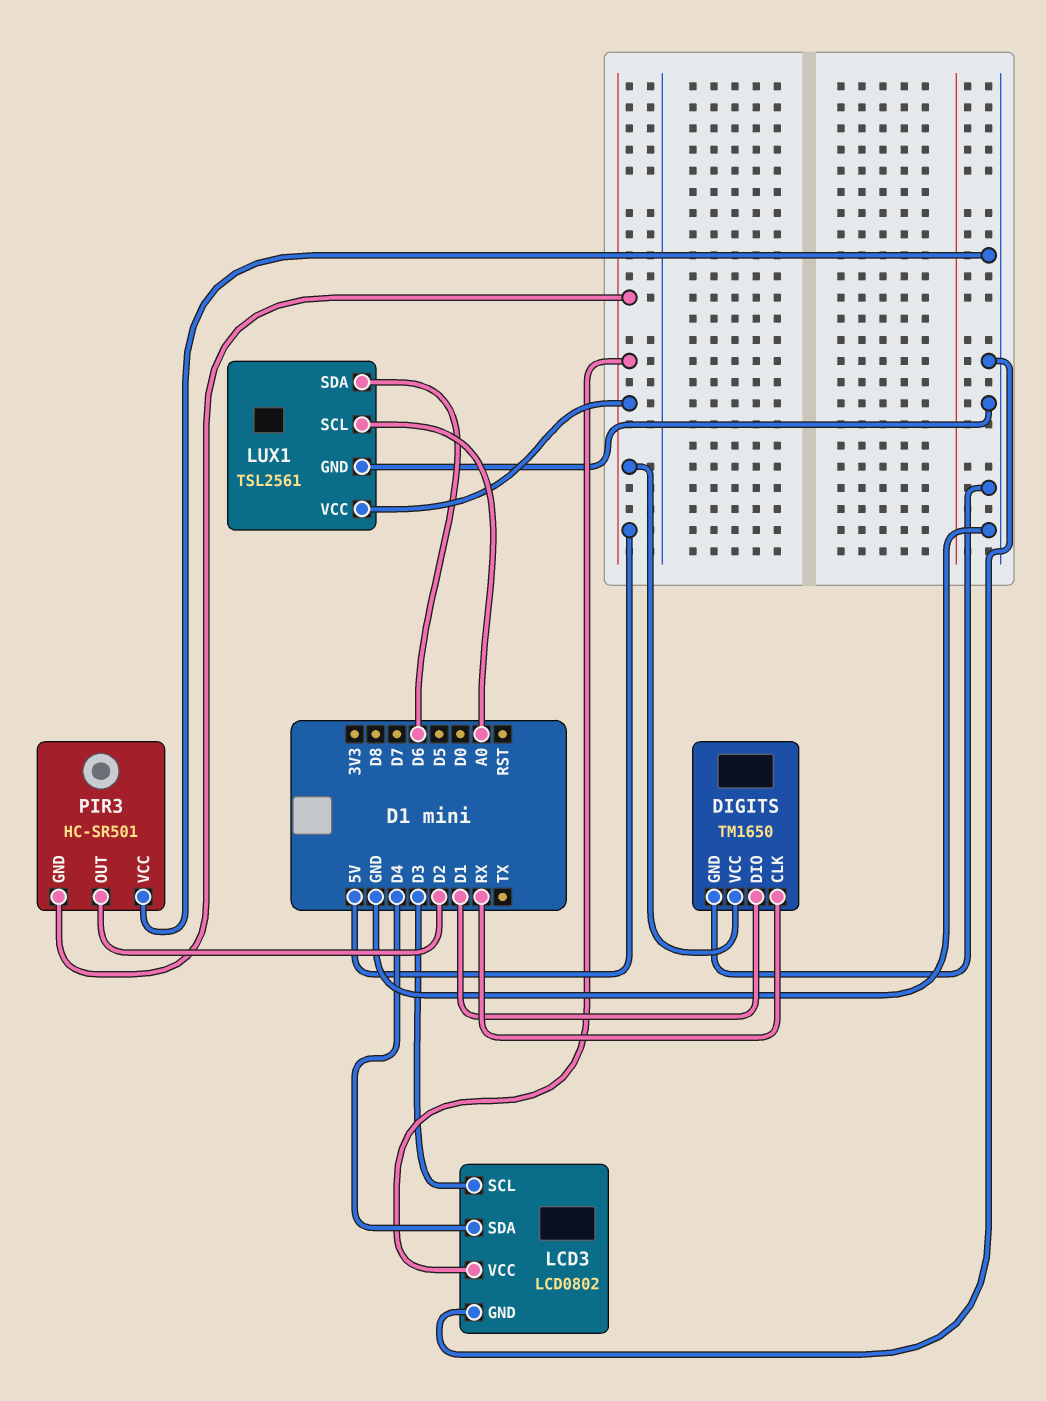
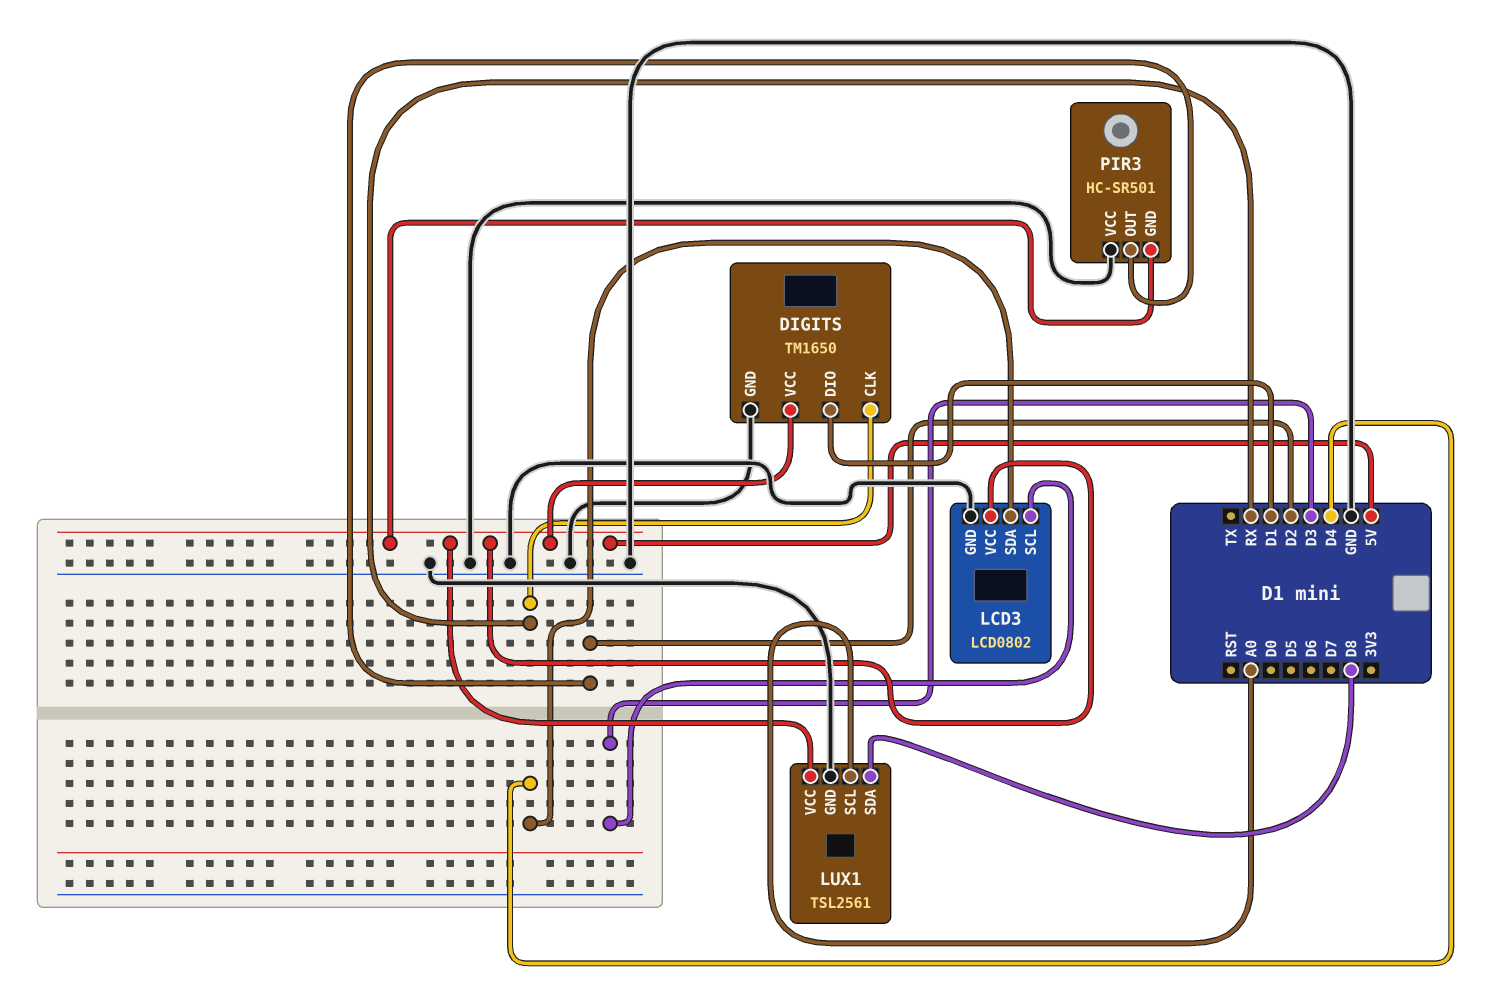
LUX1 pin SDA: D6 -> D8

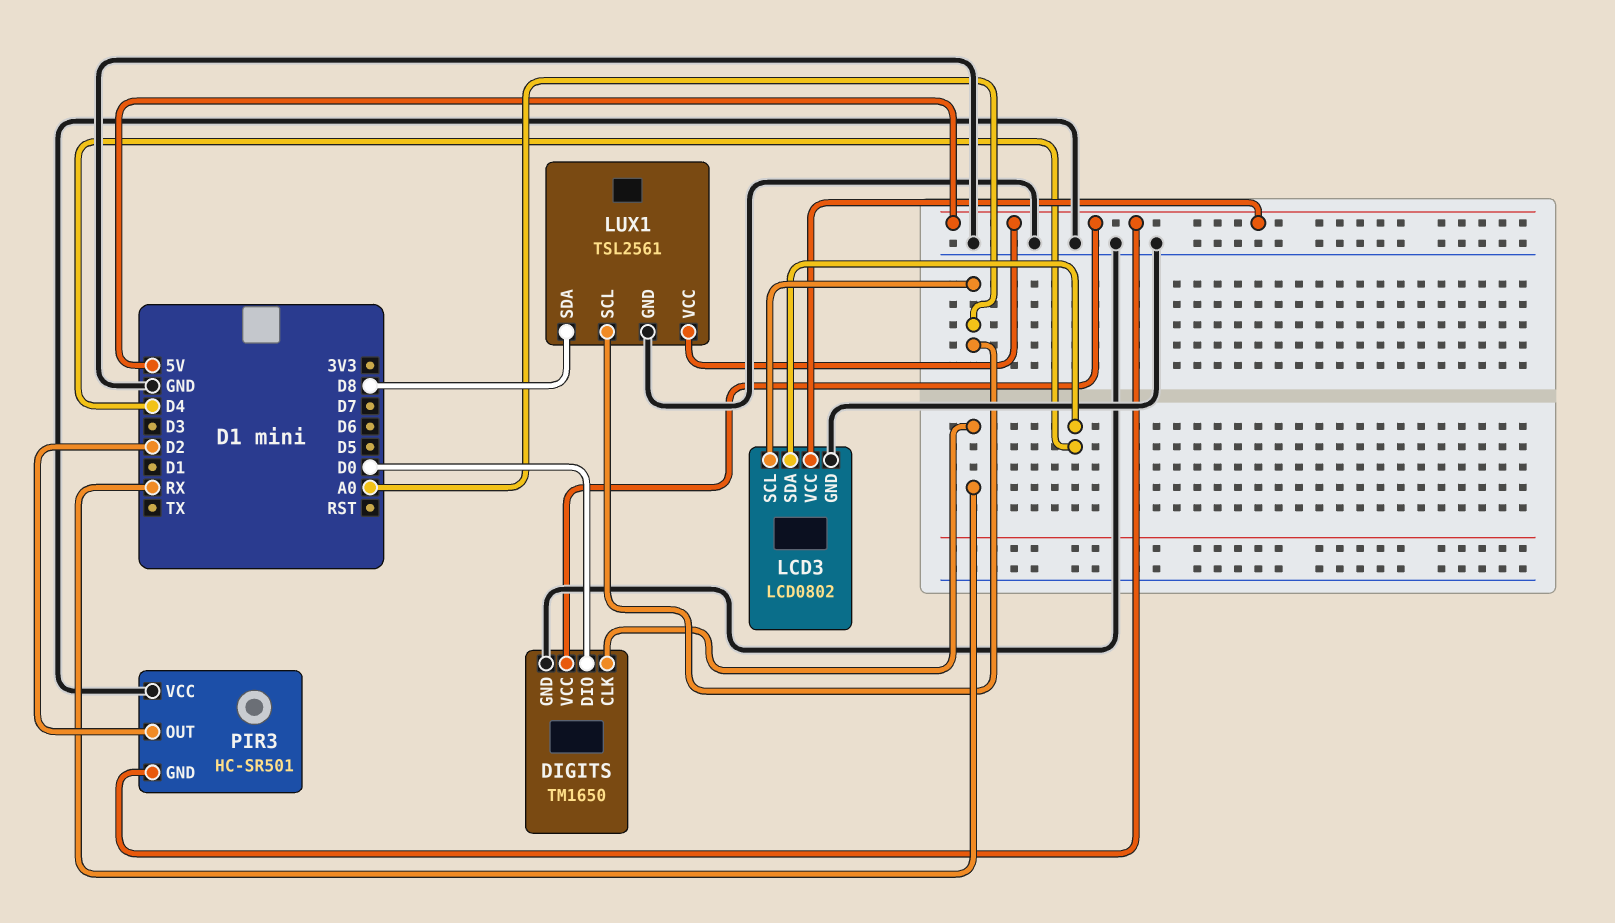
DIGITS pin DIO: D1 -> D0
LCD3 pin SCL: D3 -> A0

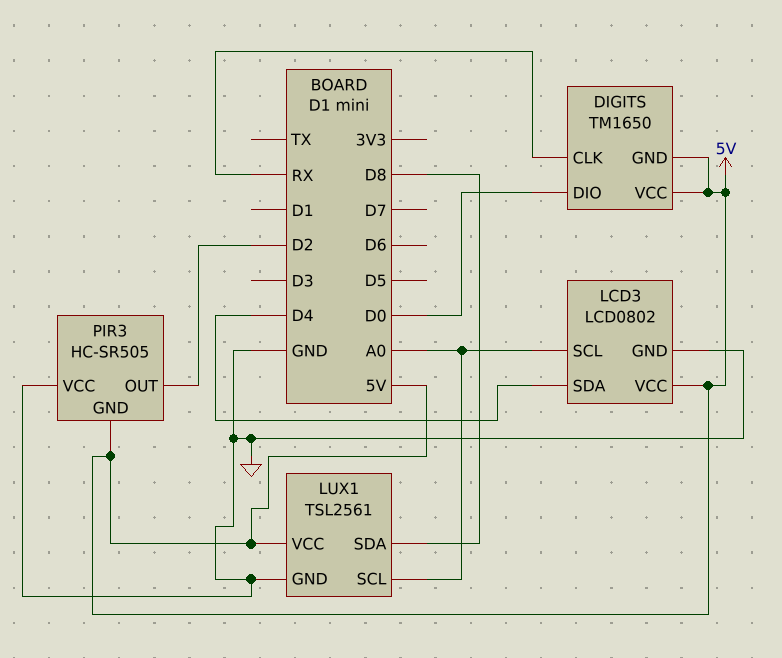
DIGITS pin GND: GND -> 5V
PIR3: HC-SR501 -> HC-SR505

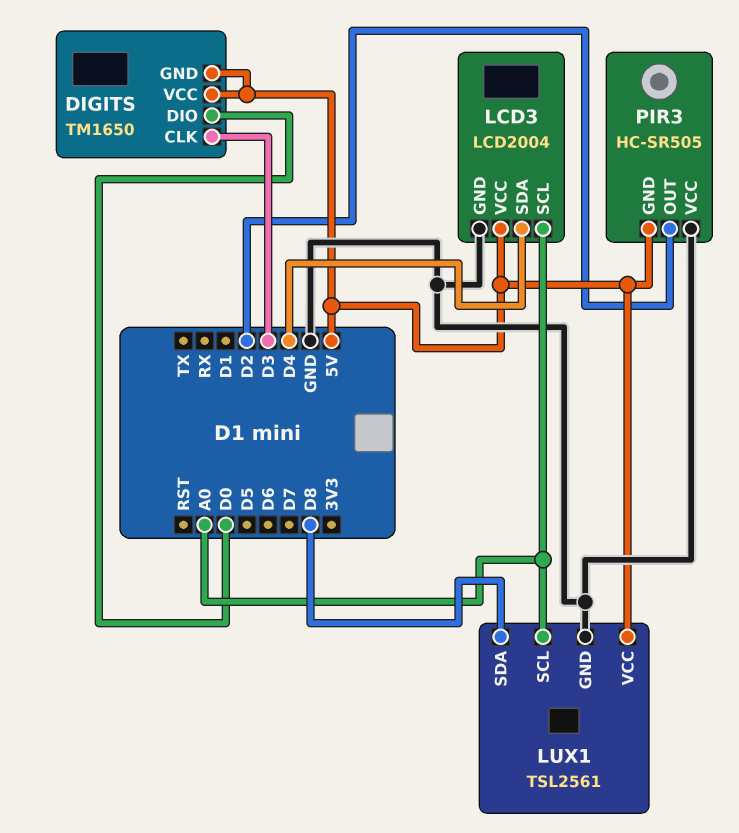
DIGITS pin CLK: RX -> D3
LCD3: LCD0802 -> LCD2004

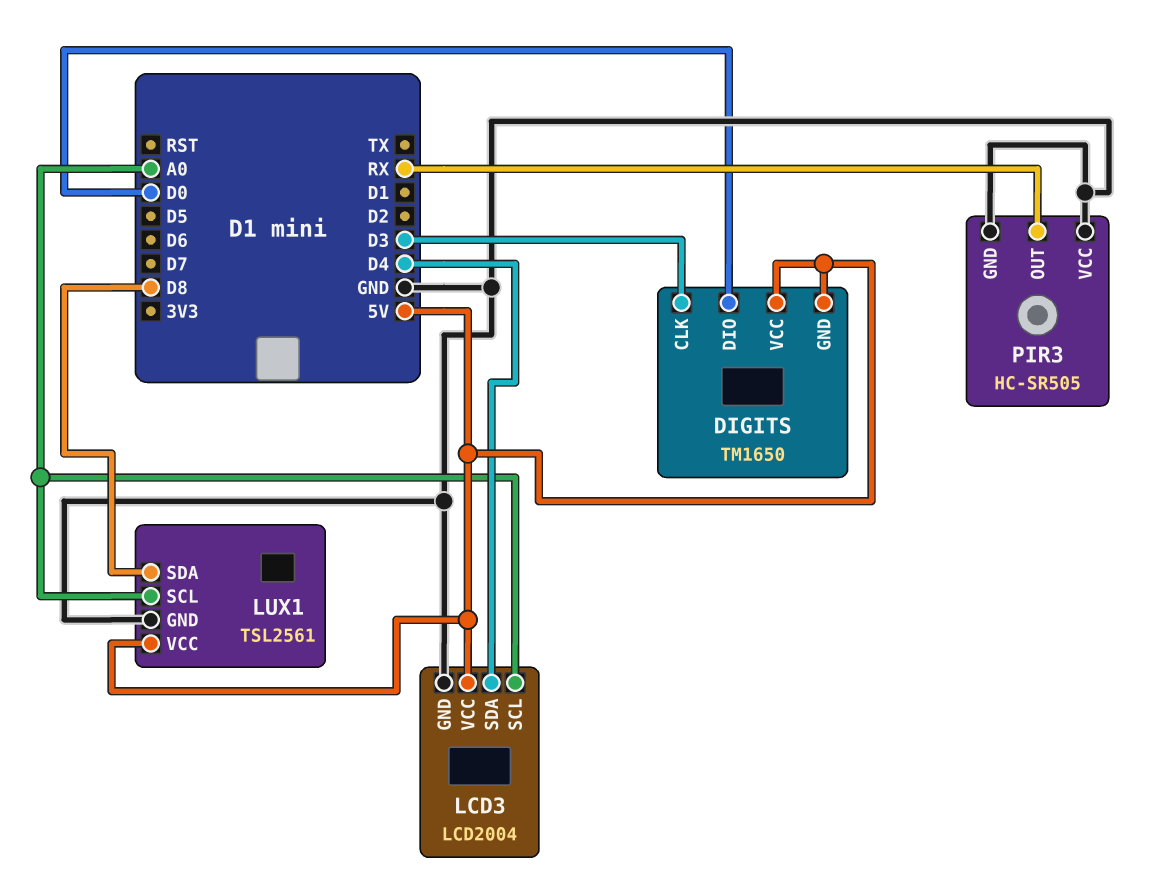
PIR3 pin GND: 5V -> GND
PIR3 pin OUT: D2 -> RX

